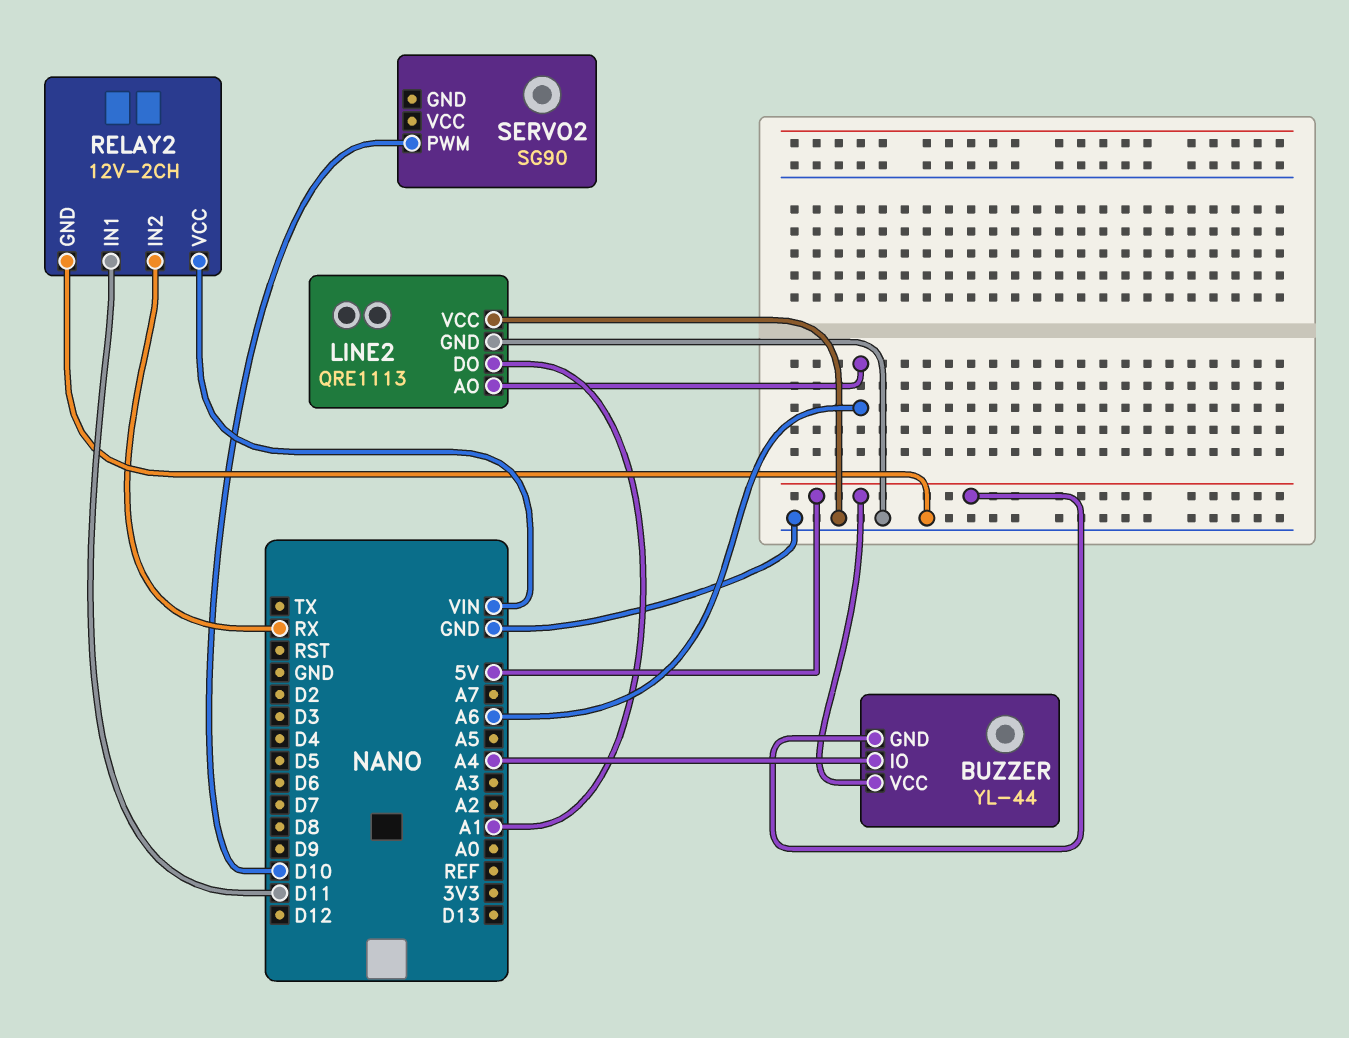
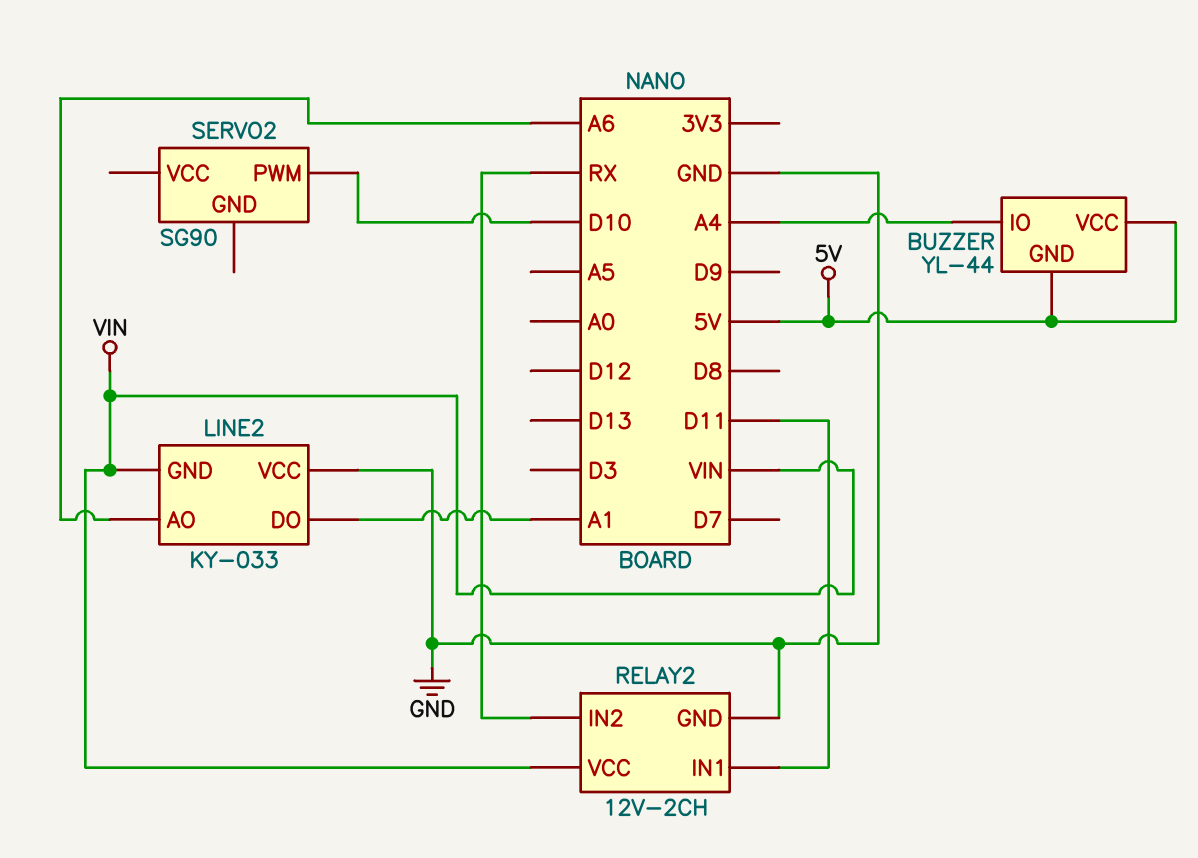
LINE2: QRE1113 -> KY-033
LINE2 pin GND: GND -> VIN

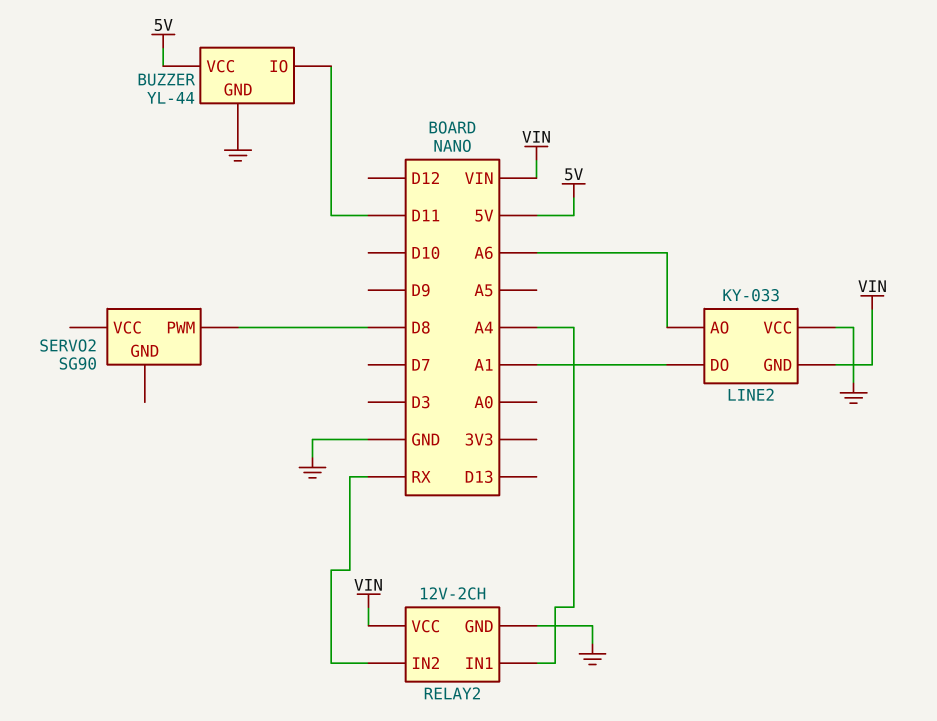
BUZZER pin GND: 5V -> GND
BUZZER pin IO: A4 -> D11
RELAY2 pin IN1: D11 -> A4
SERVO2 pin PWM: D10 -> D8

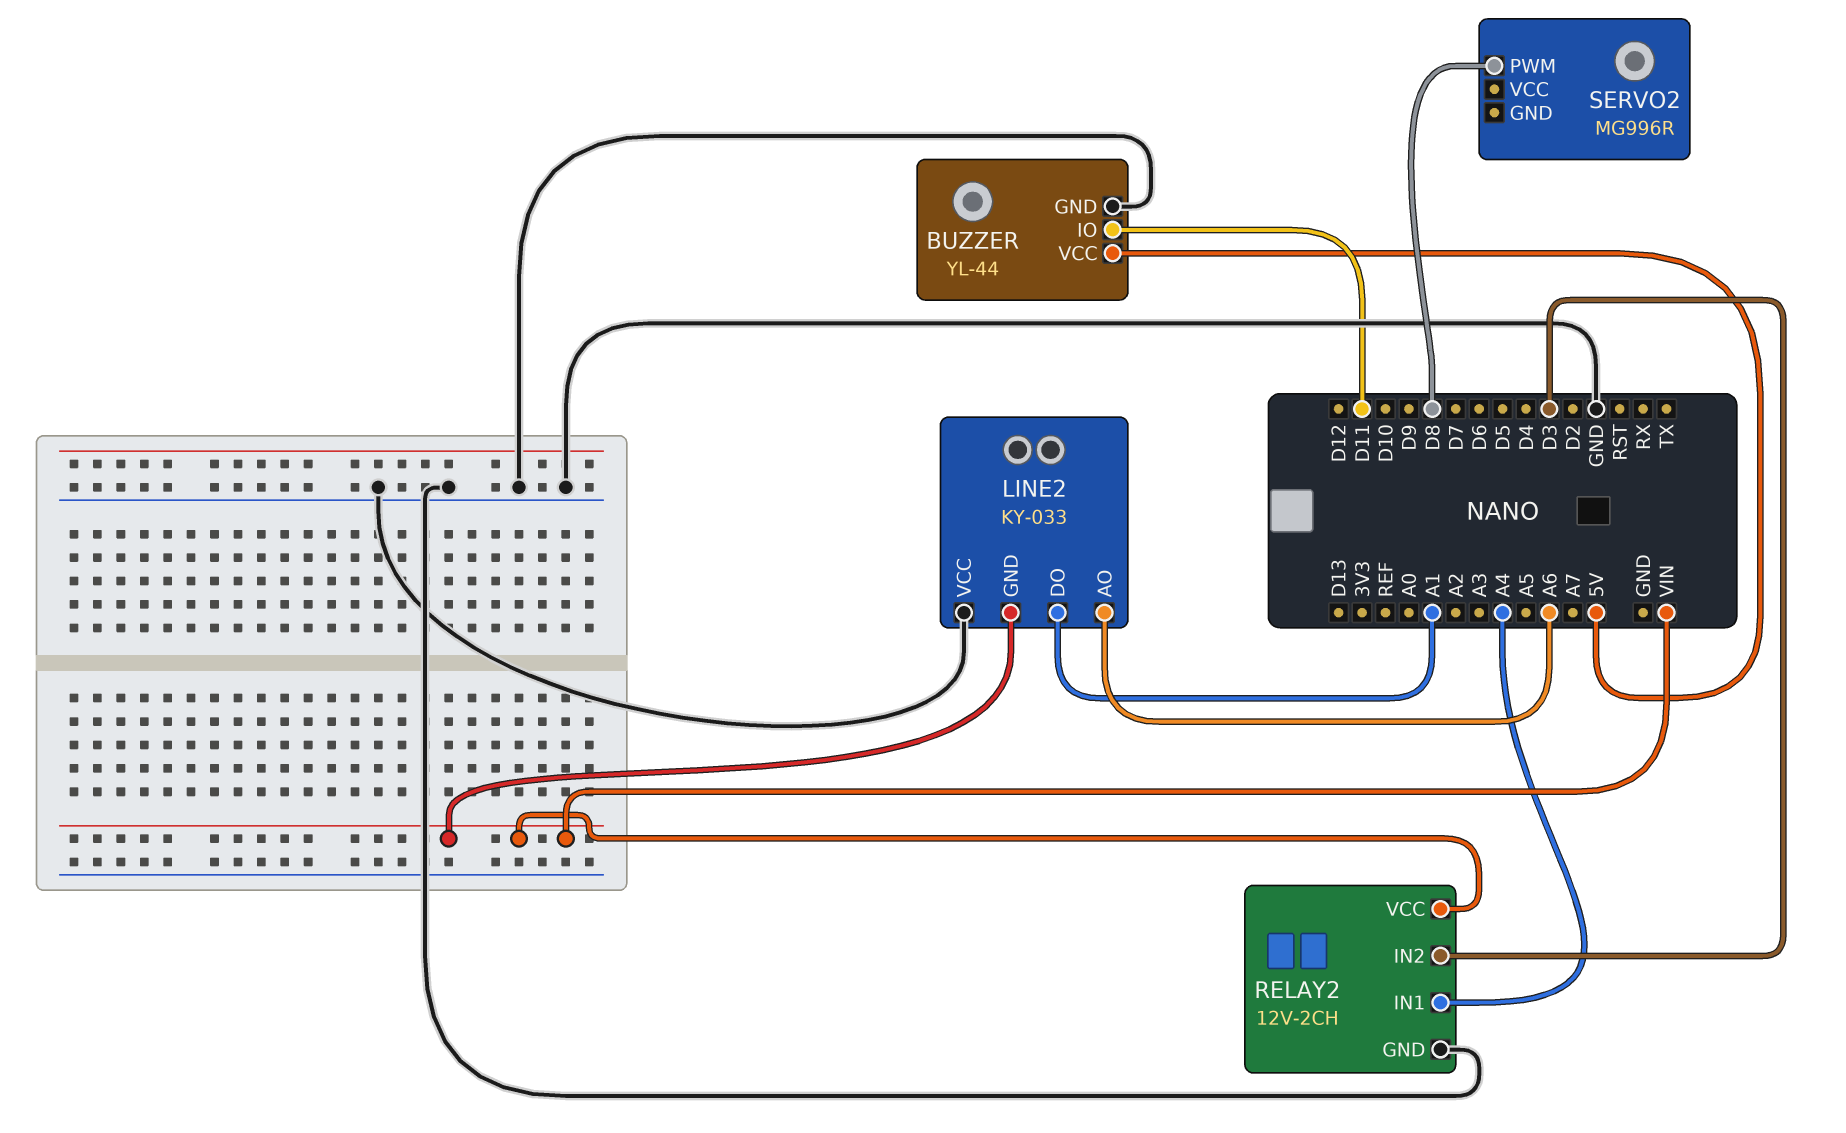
RELAY2 pin IN2: RX -> D3
SERVO2: SG90 -> MG996R

